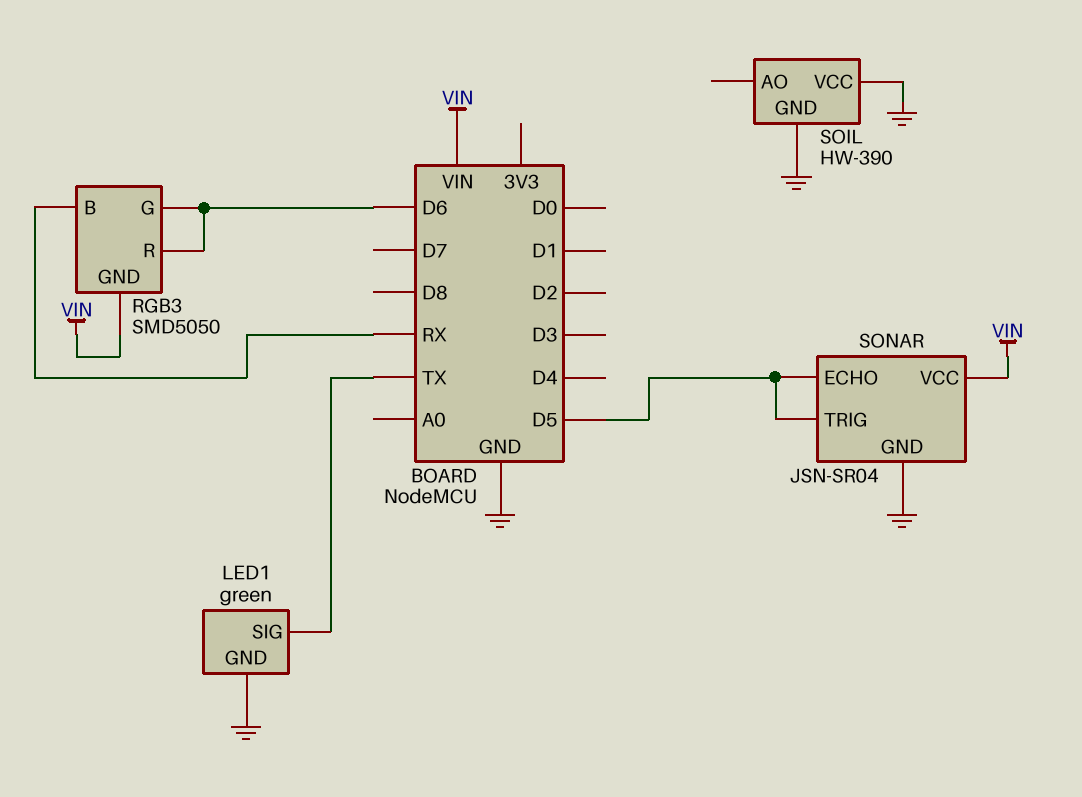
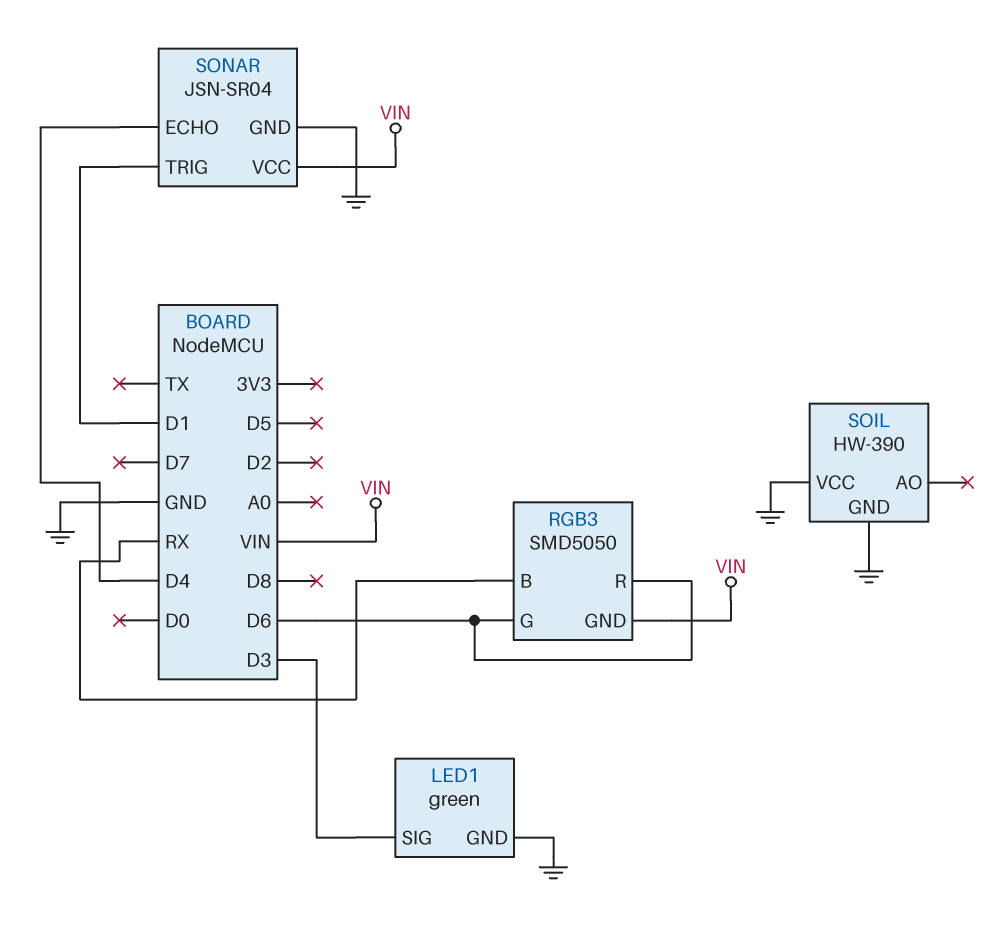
LED1 pin SIG: TX -> D3
SONAR pin ECHO: D5 -> D4
SONAR pin TRIG: D5 -> D1

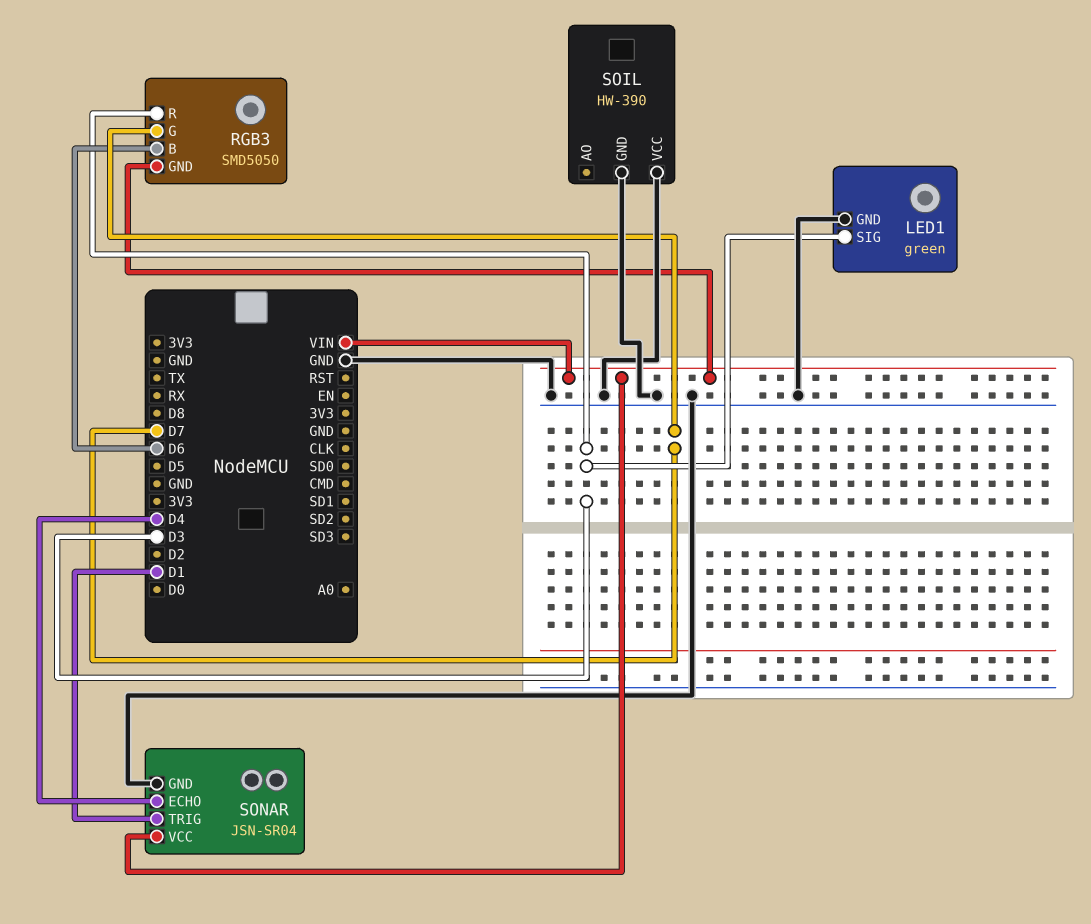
RGB3 pin B: RX -> D6
RGB3 pin G: D6 -> D7
RGB3 pin R: D6 -> D3

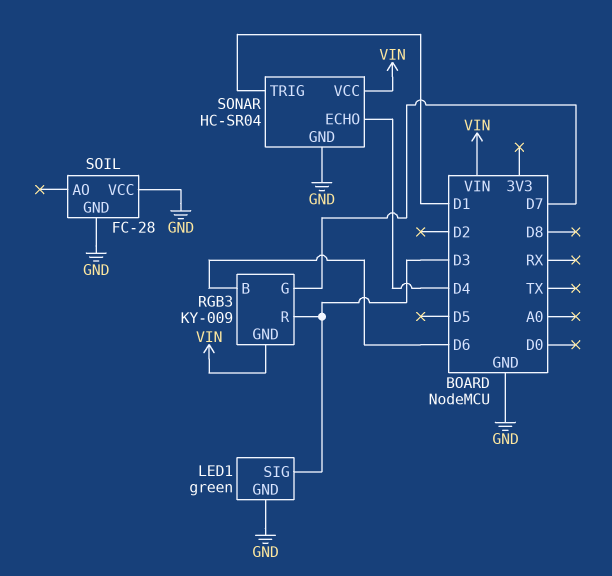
RGB3: SMD5050 -> KY-009
SOIL: HW-390 -> FC-28
SONAR: JSN-SR04 -> HC-SR04

